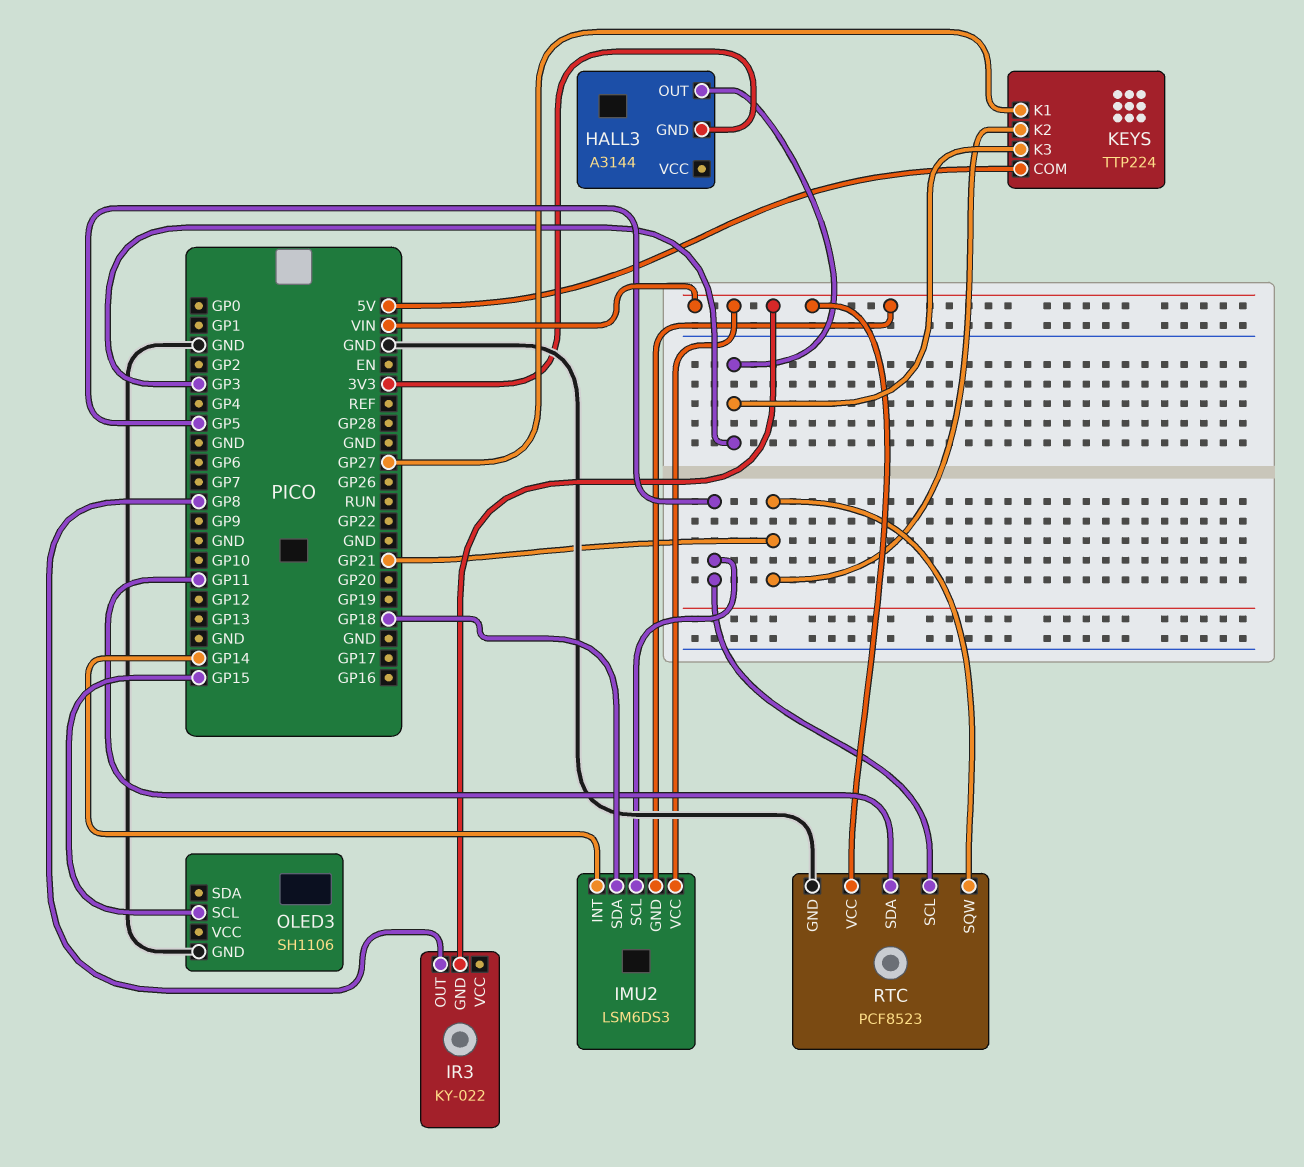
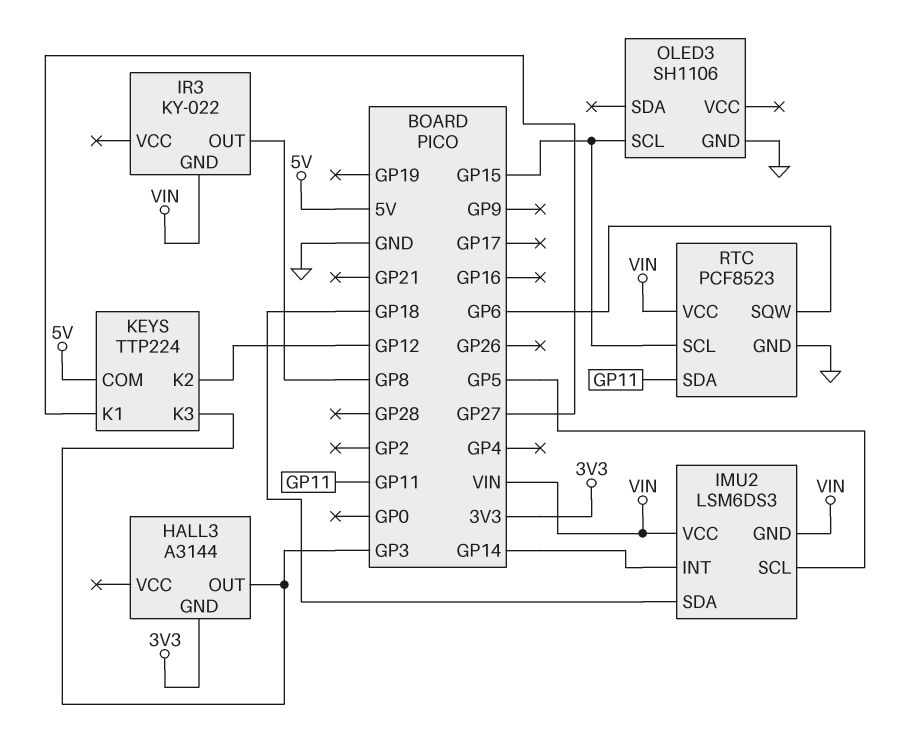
KEYS pin K2: GP21 -> GP12
RTC pin SCL: GP5 -> GP15
RTC pin SQW: GP21 -> GP6

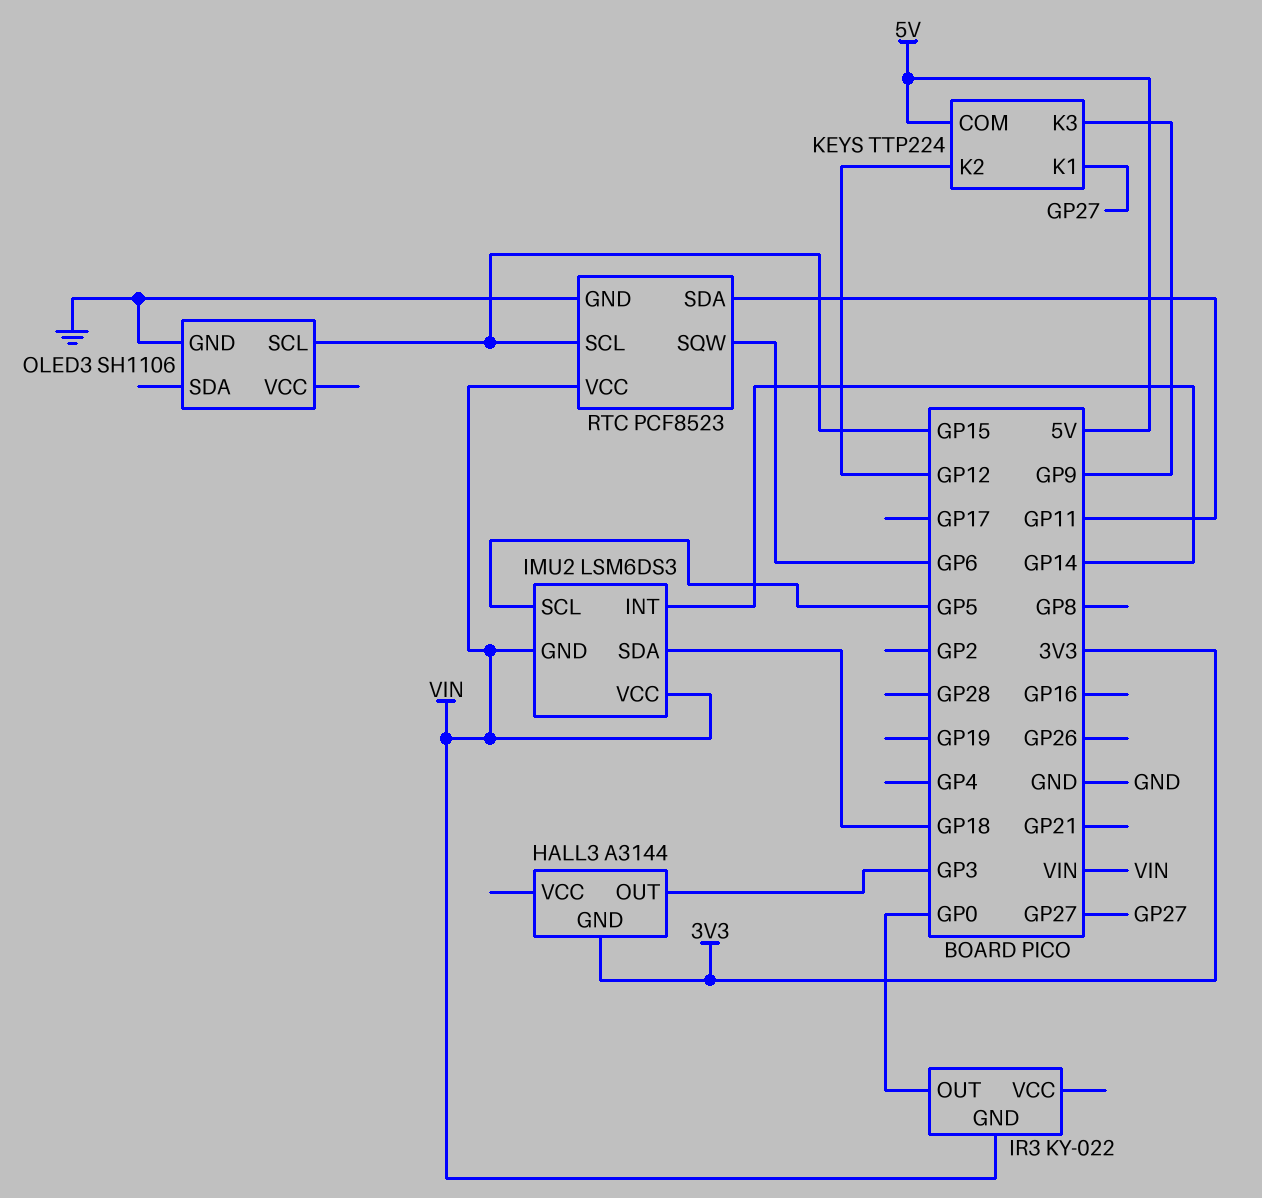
IR3 pin OUT: GP8 -> GP0
KEYS pin K3: GP3 -> GP9

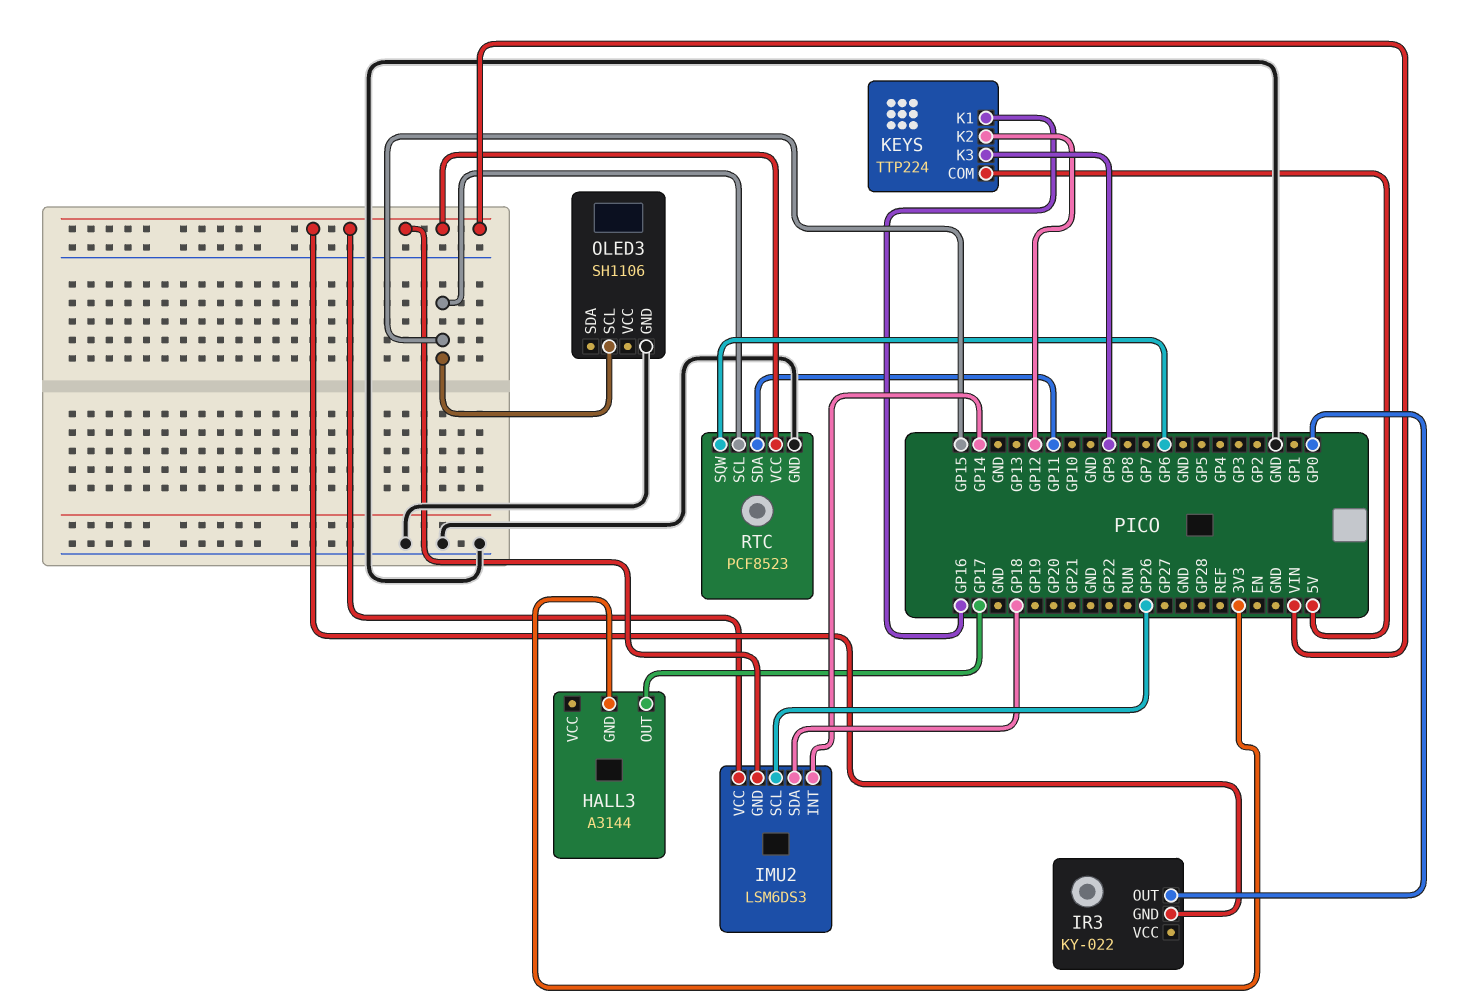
HALL3 pin OUT: GP3 -> GP17
IMU2 pin SCL: GP5 -> GP26
KEYS pin K1: GP27 -> GP16

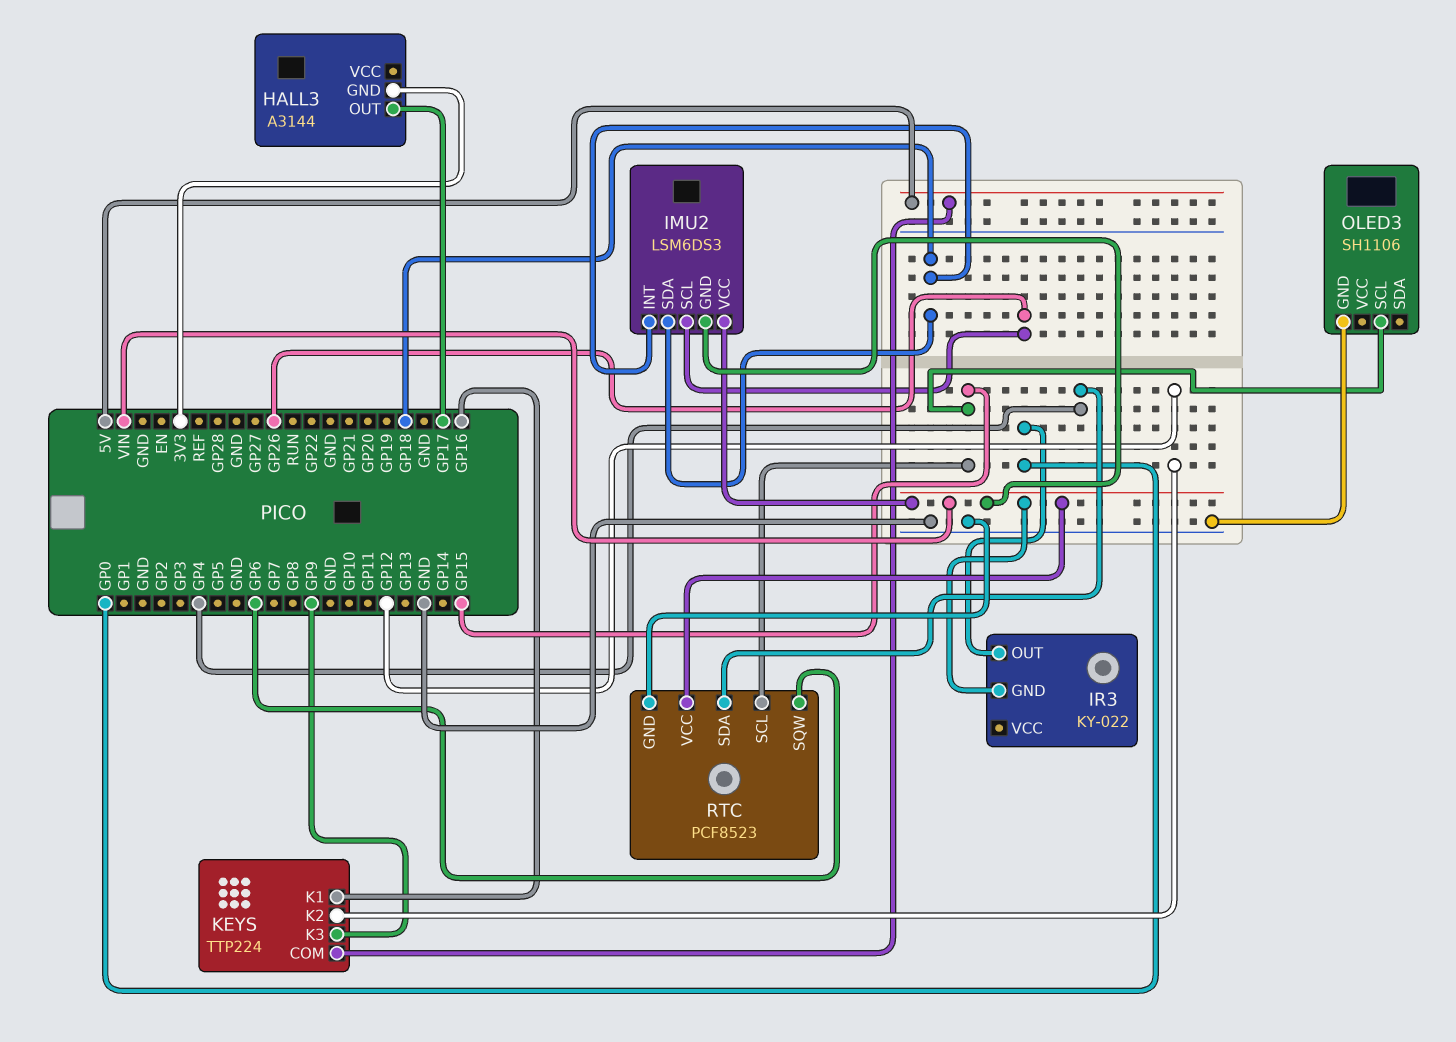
IMU2 pin INT: GP14 -> GP18
RTC pin SDA: GP11 -> GP4

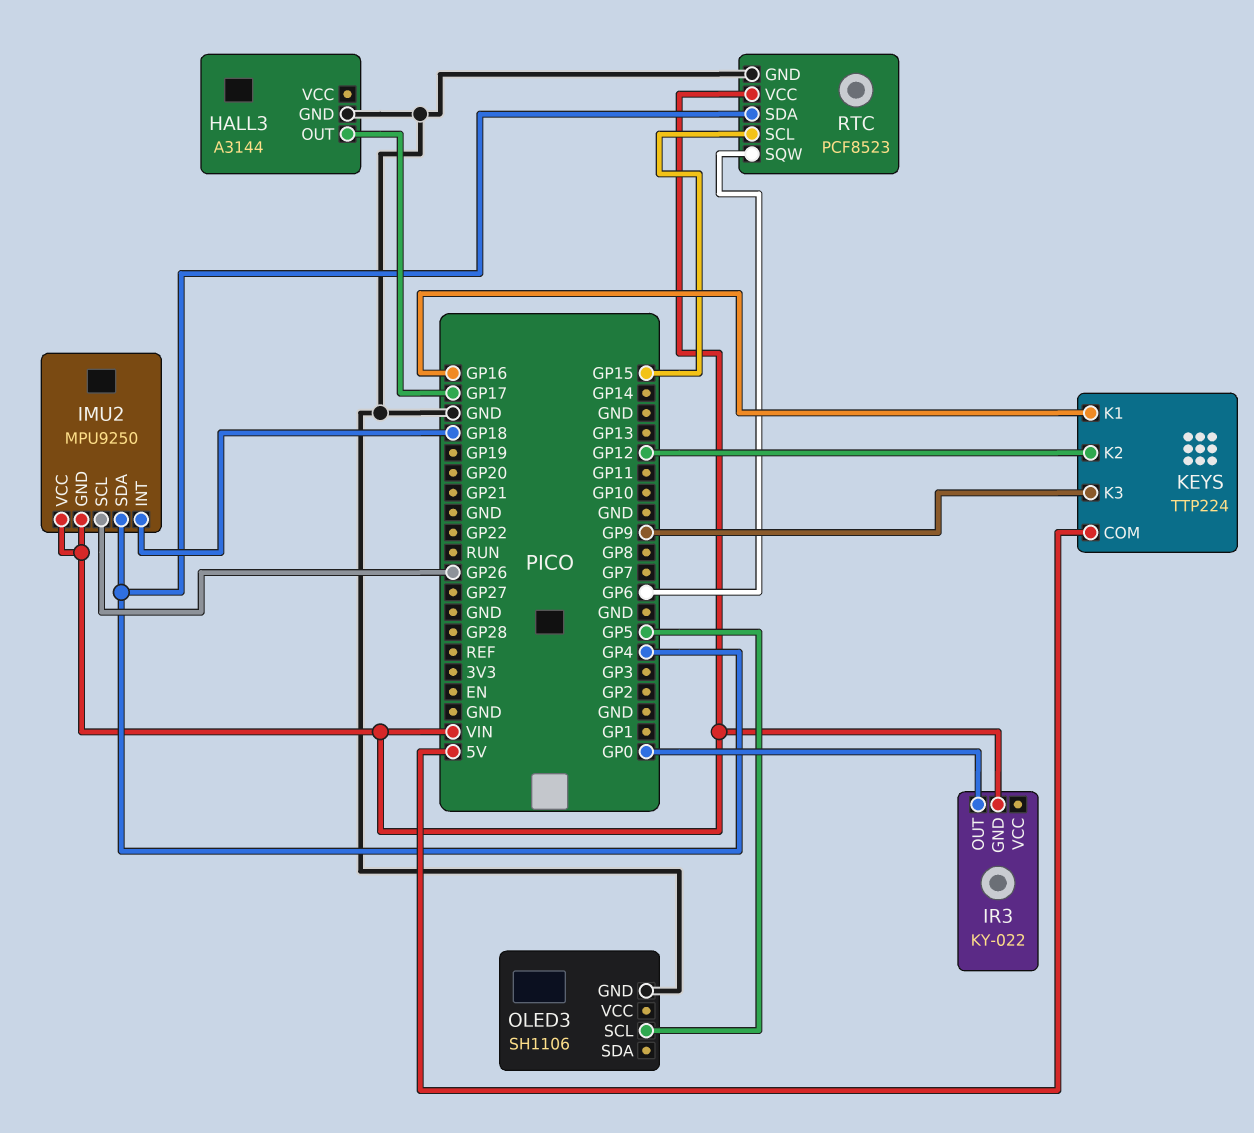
HALL3 pin GND: 3V3 -> GND
IMU2: LSM6DS3 -> MPU9250
IMU2 pin SDA: GP18 -> GP4
OLED3 pin SCL: GP15 -> GP5

